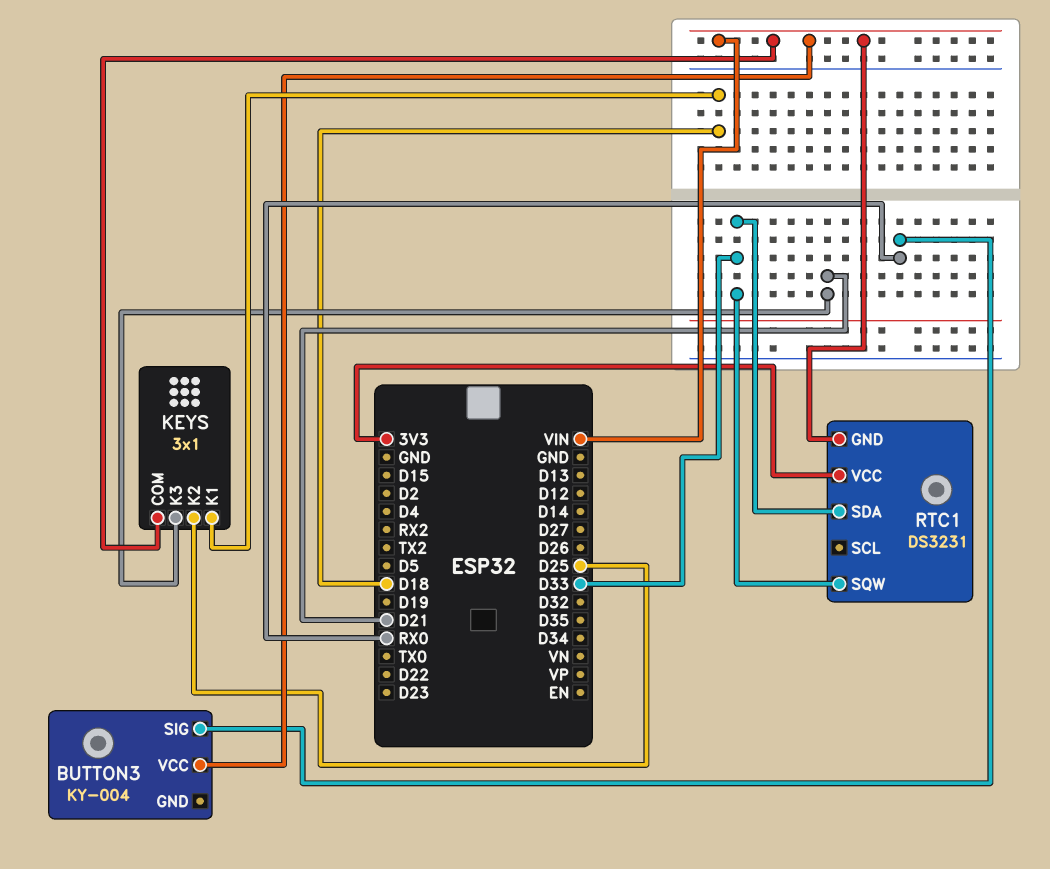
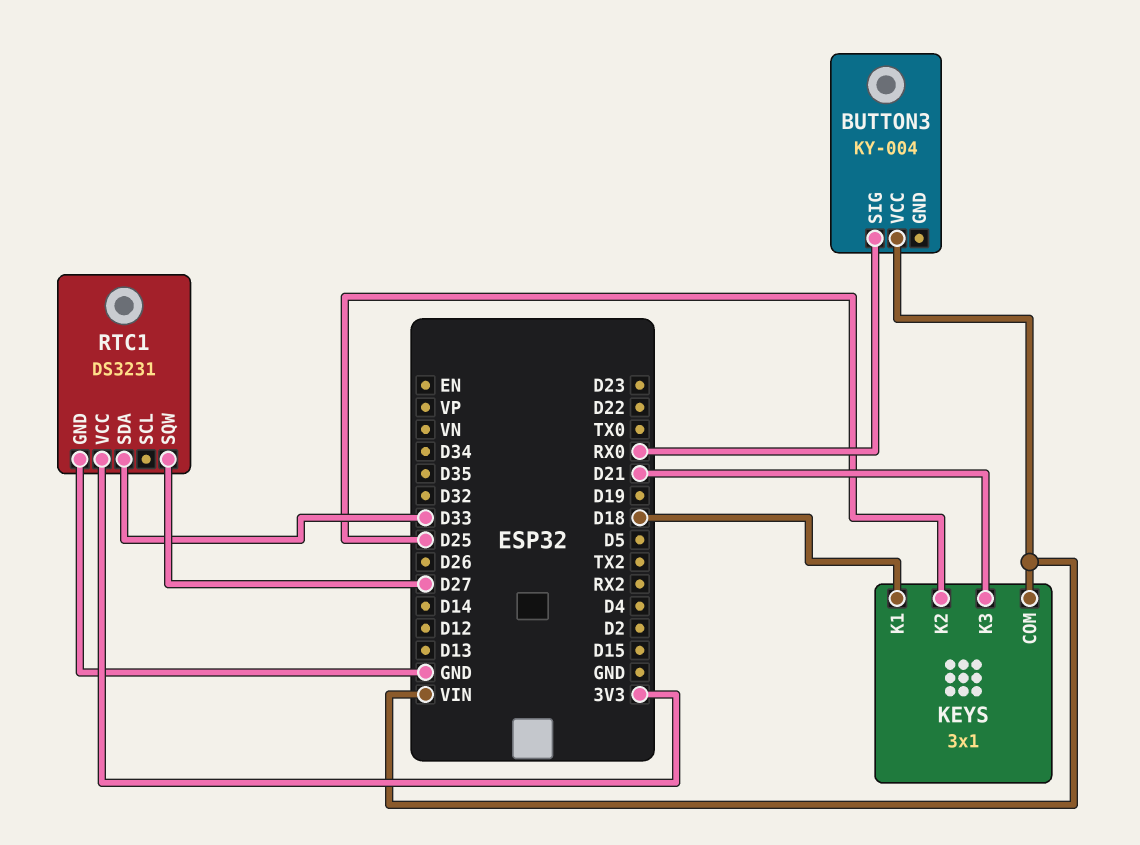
RTC1 pin GND: VIN -> GND
RTC1 pin SQW: D33 -> D27

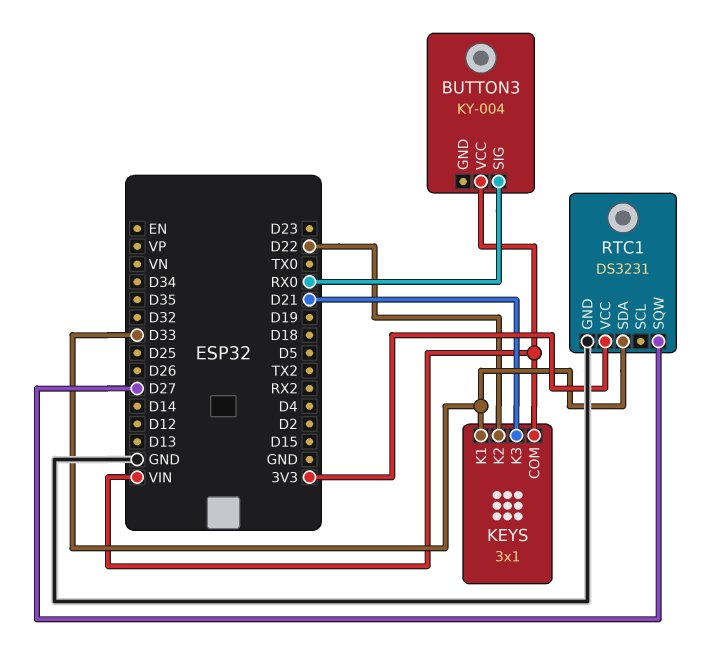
KEYS pin K1: D18 -> D33
KEYS pin K2: D25 -> D22

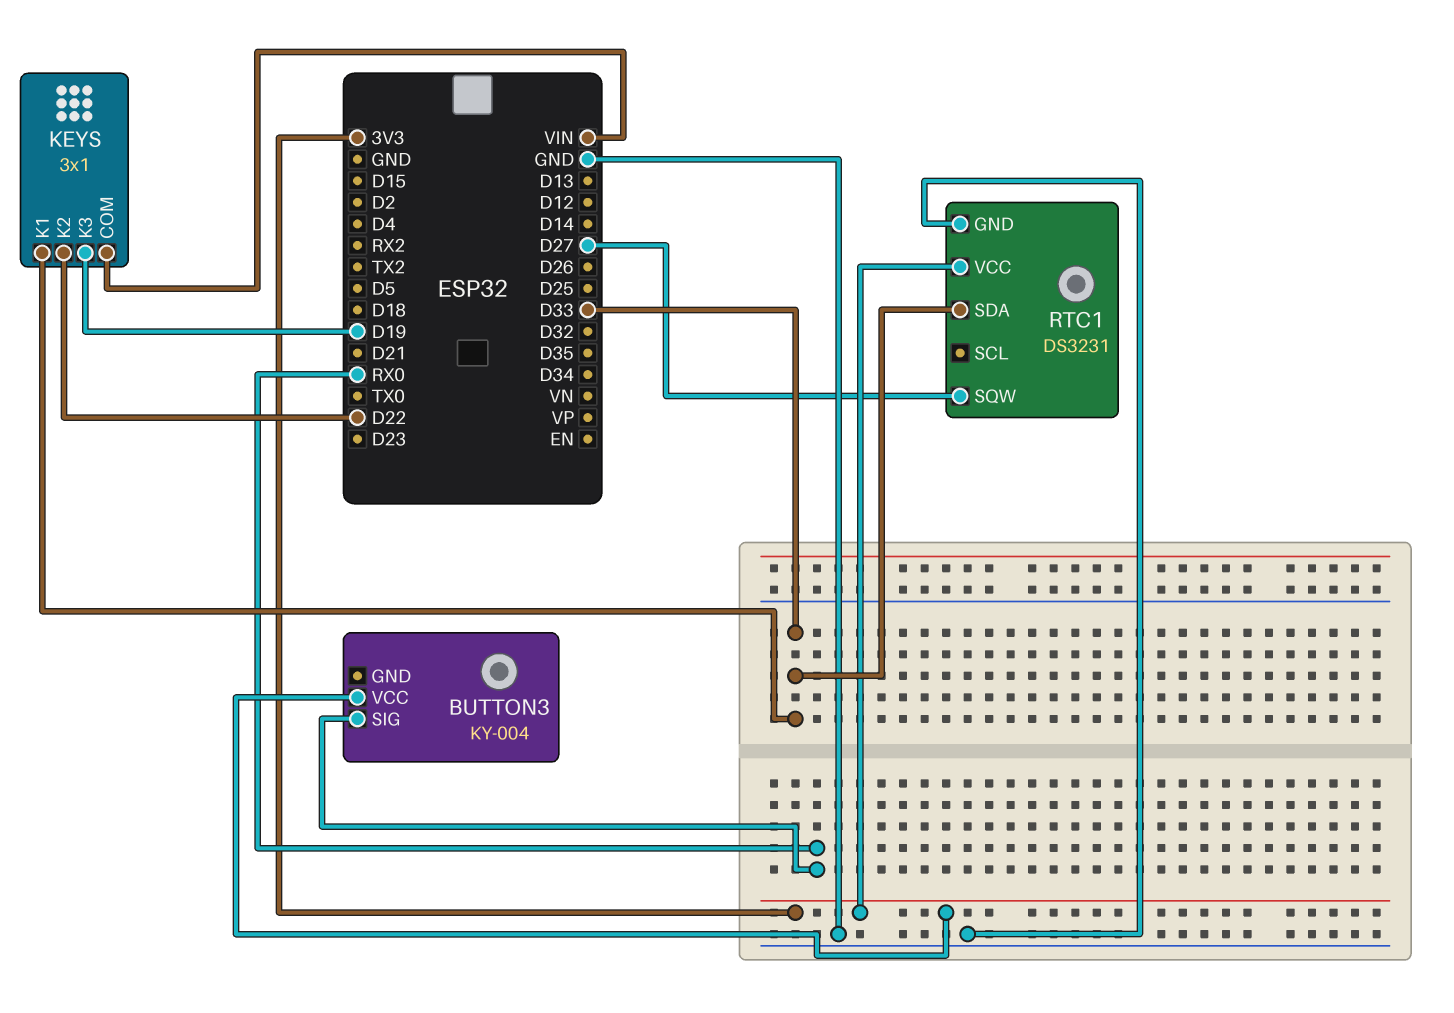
BUTTON3 pin VCC: VIN -> 3V3
KEYS pin K3: D21 -> D19

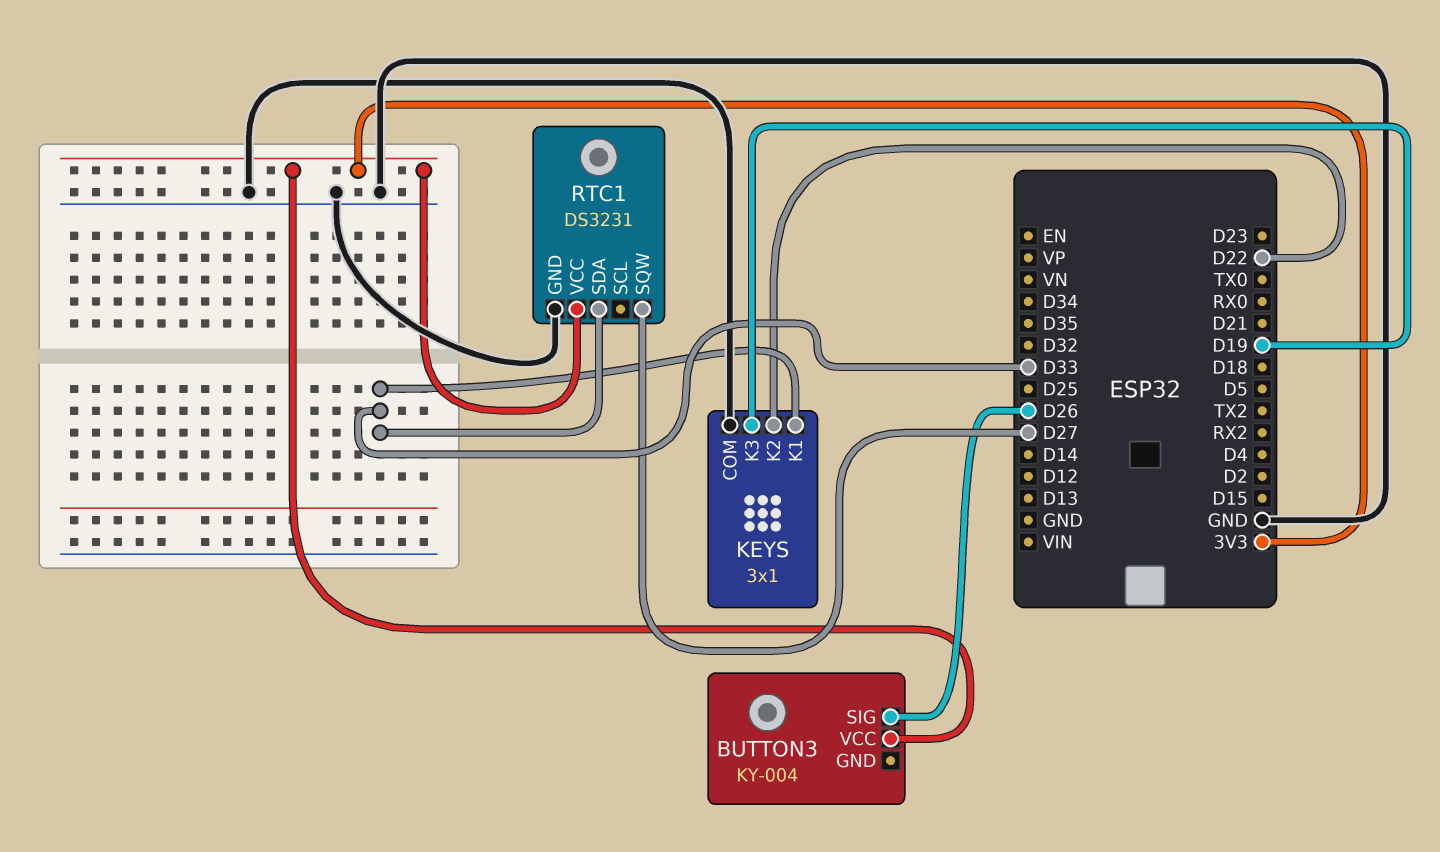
BUTTON3 pin SIG: RX0 -> D26
KEYS pin COM: VIN -> GND

